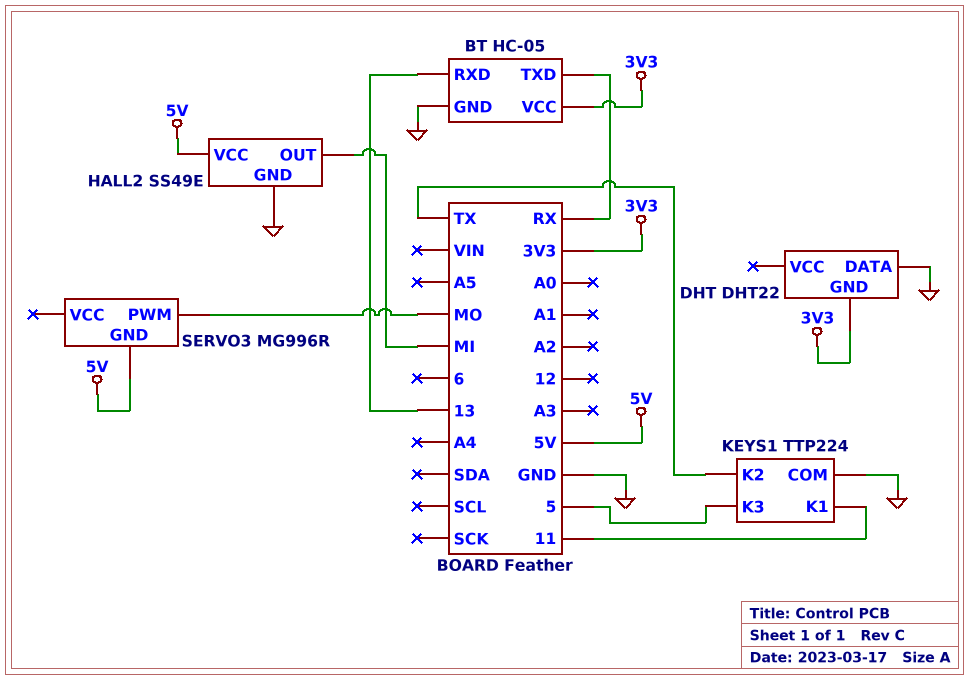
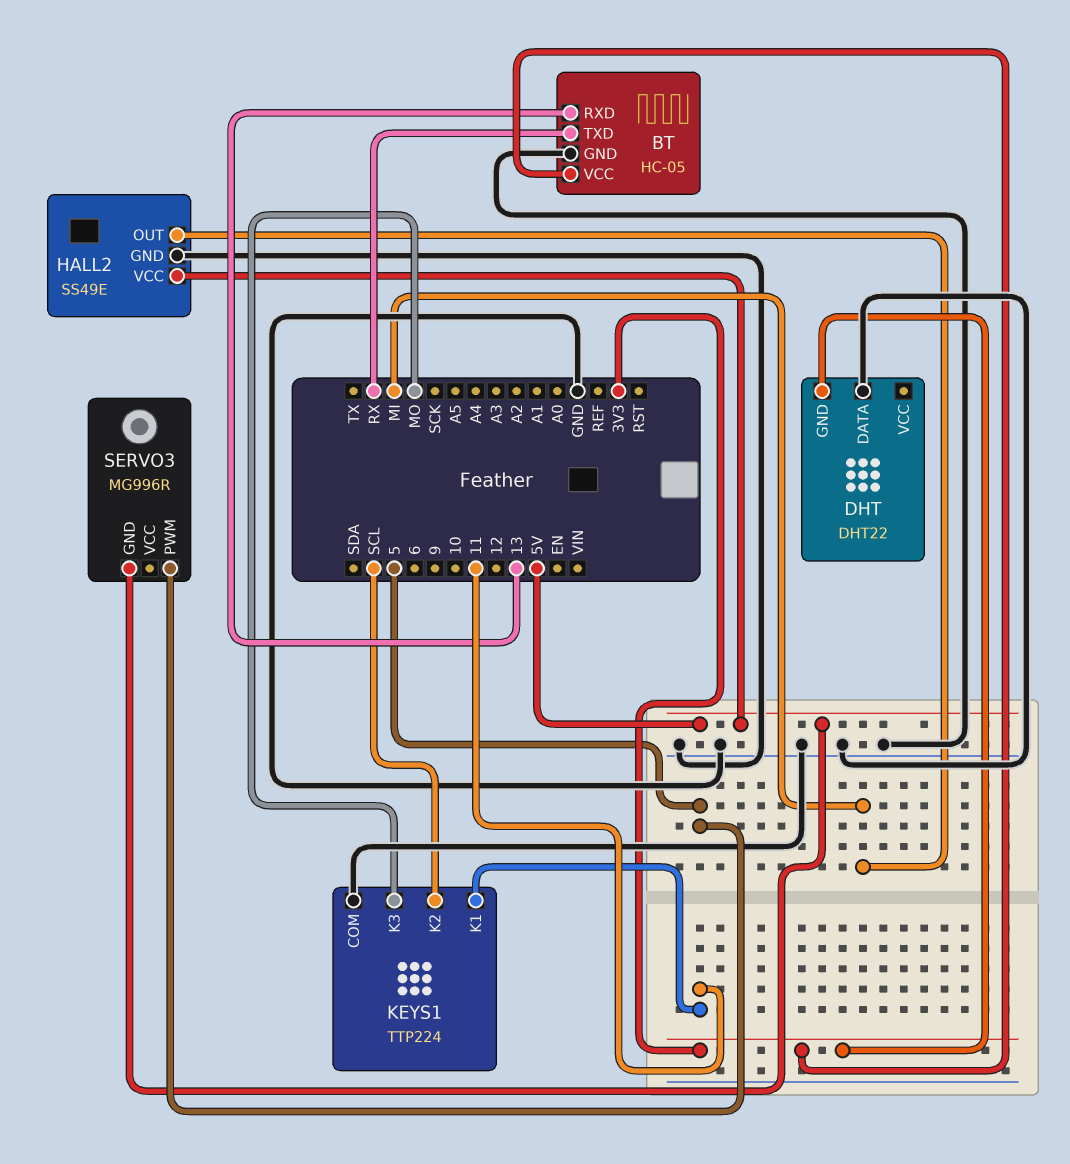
KEYS1 pin K2: TX -> SCL
KEYS1 pin K3: 5 -> MO
SERVO3 pin PWM: MO -> 5

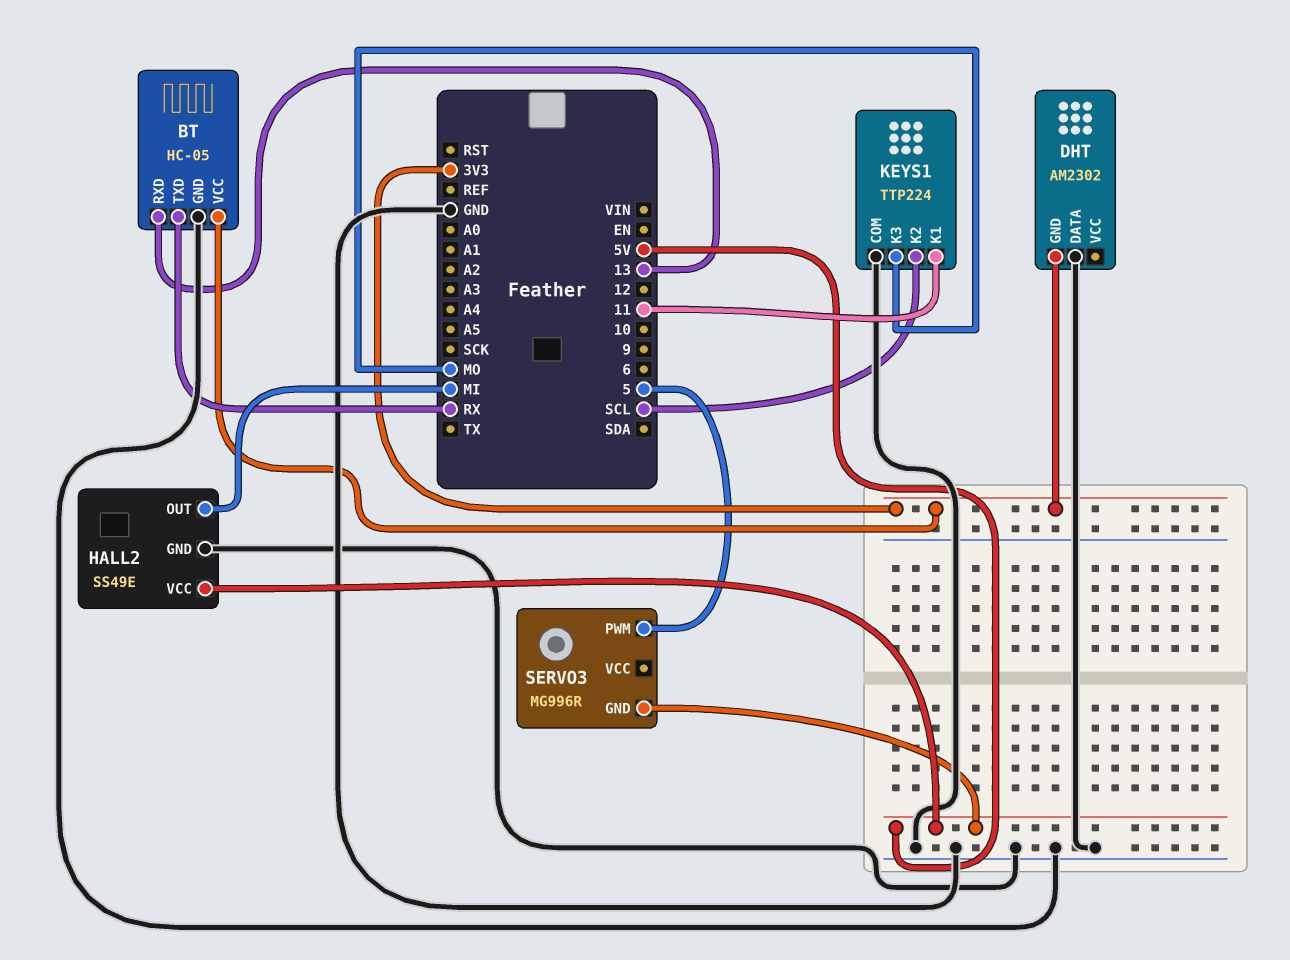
DHT: DHT22 -> AM2302

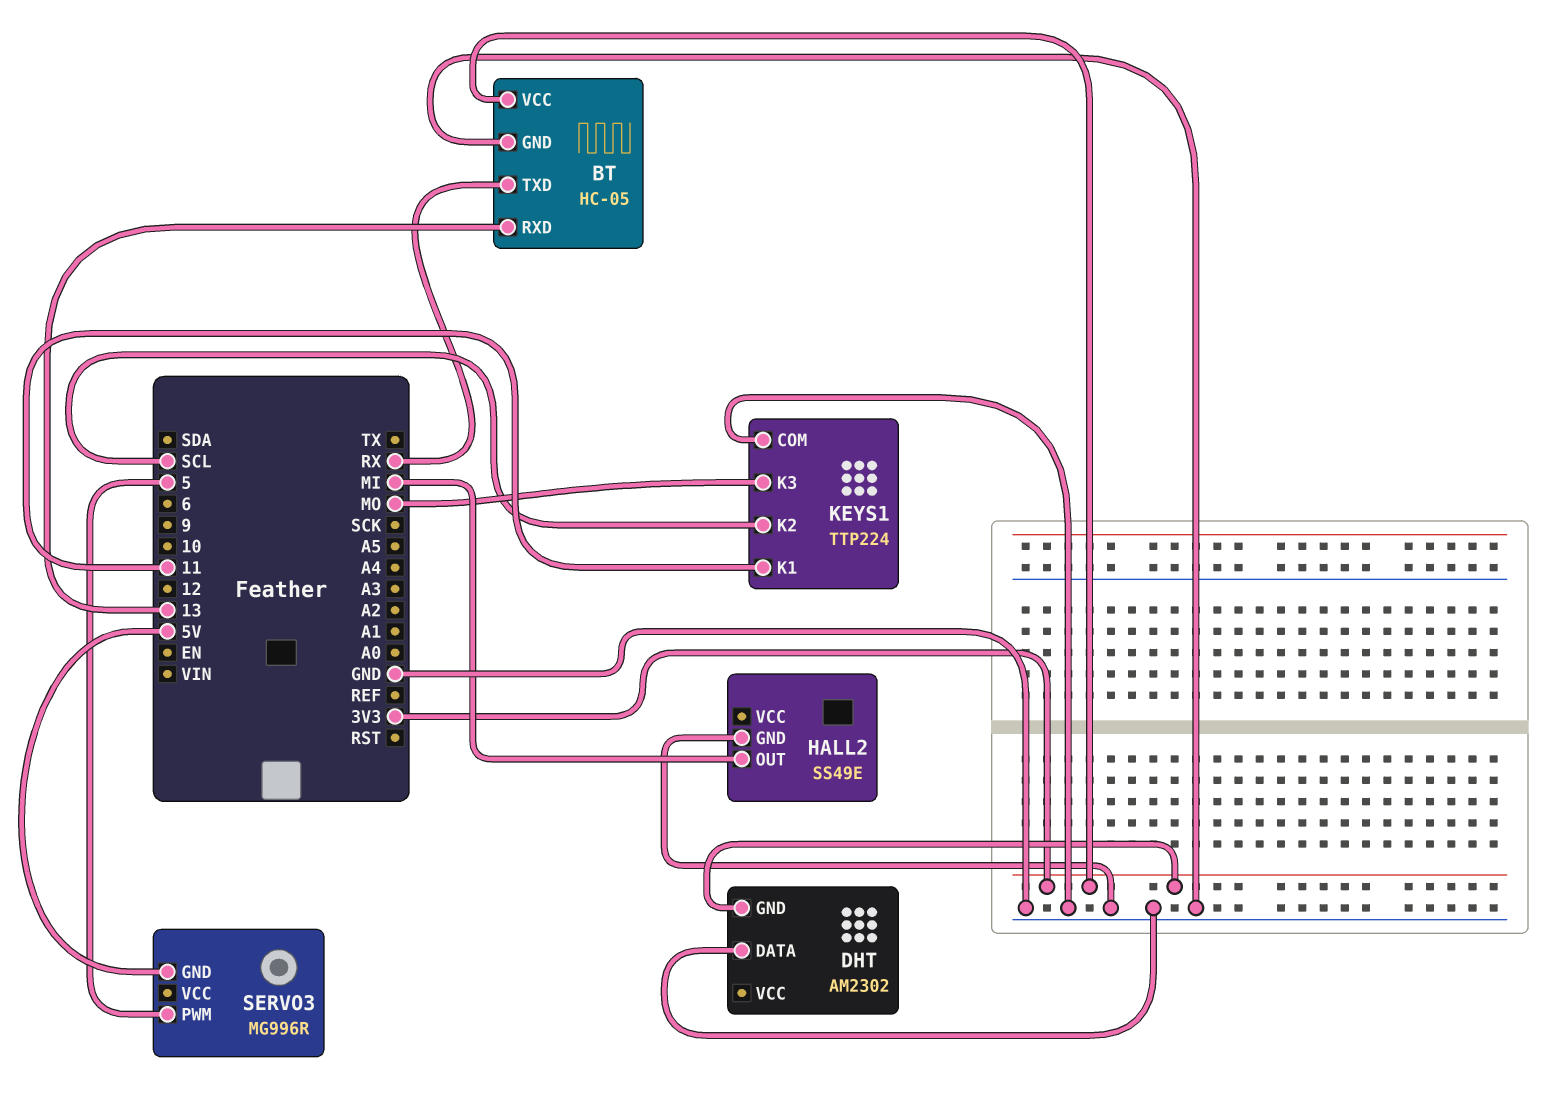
HALL2 pin VCC: 5V -> none

